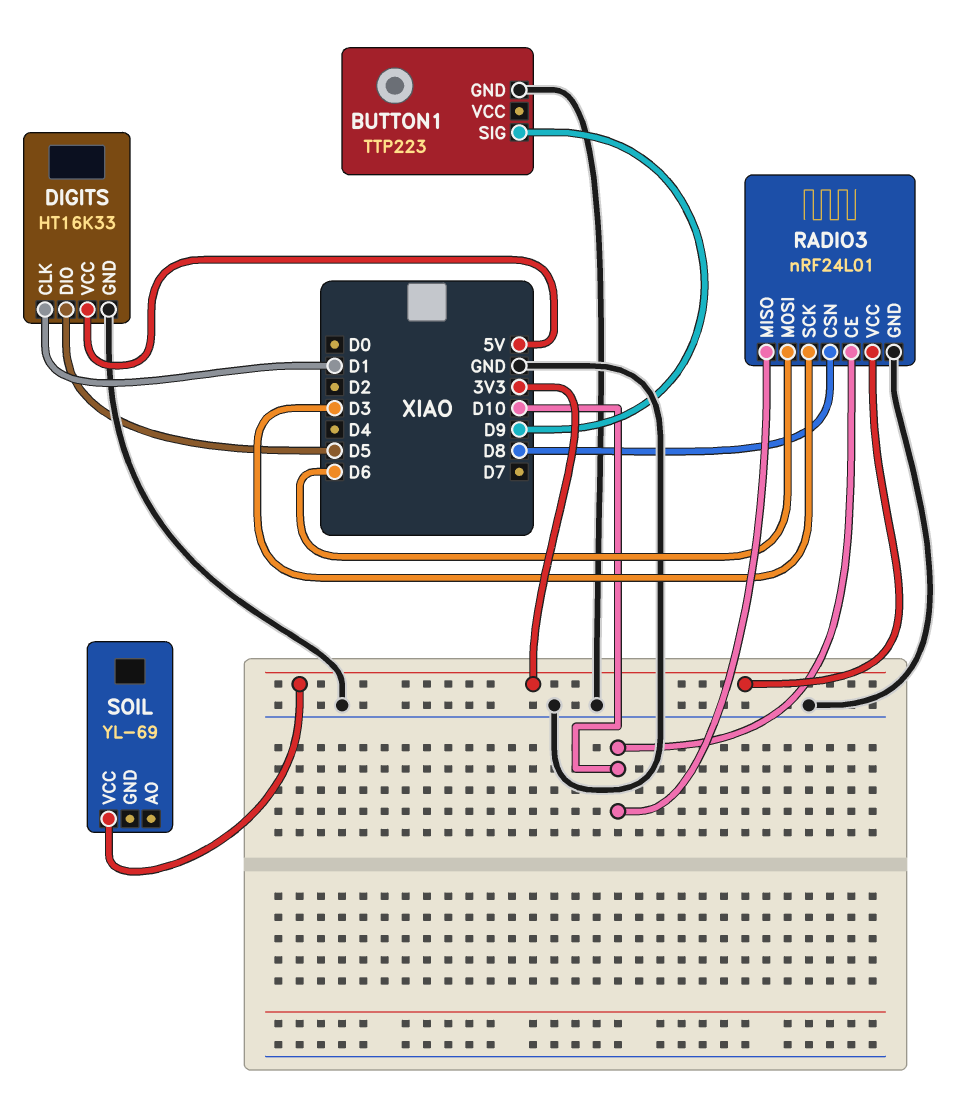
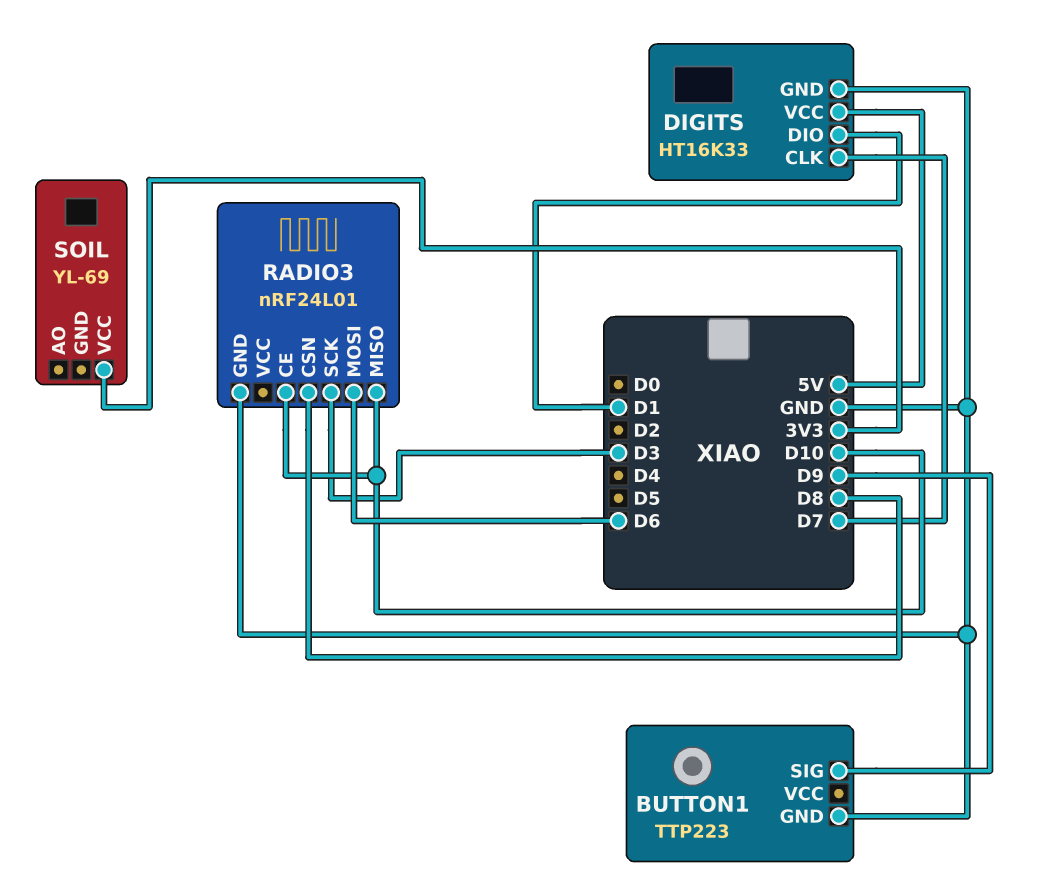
DIGITS pin CLK: D1 -> D7
DIGITS pin DIO: D5 -> D1
RADIO3 pin VCC: 3V3 -> none

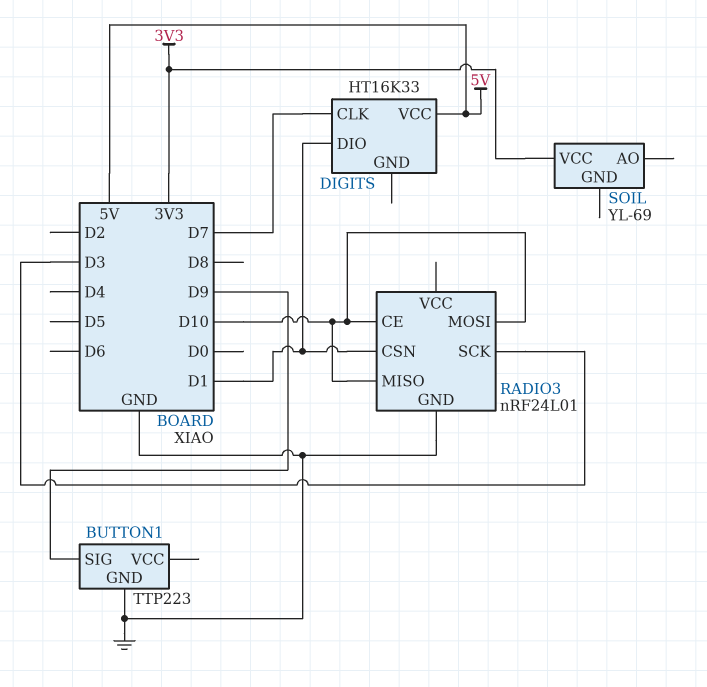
DIGITS pin GND: GND -> none
RADIO3 pin CSN: D8 -> D1
RADIO3 pin MOSI: D6 -> D10

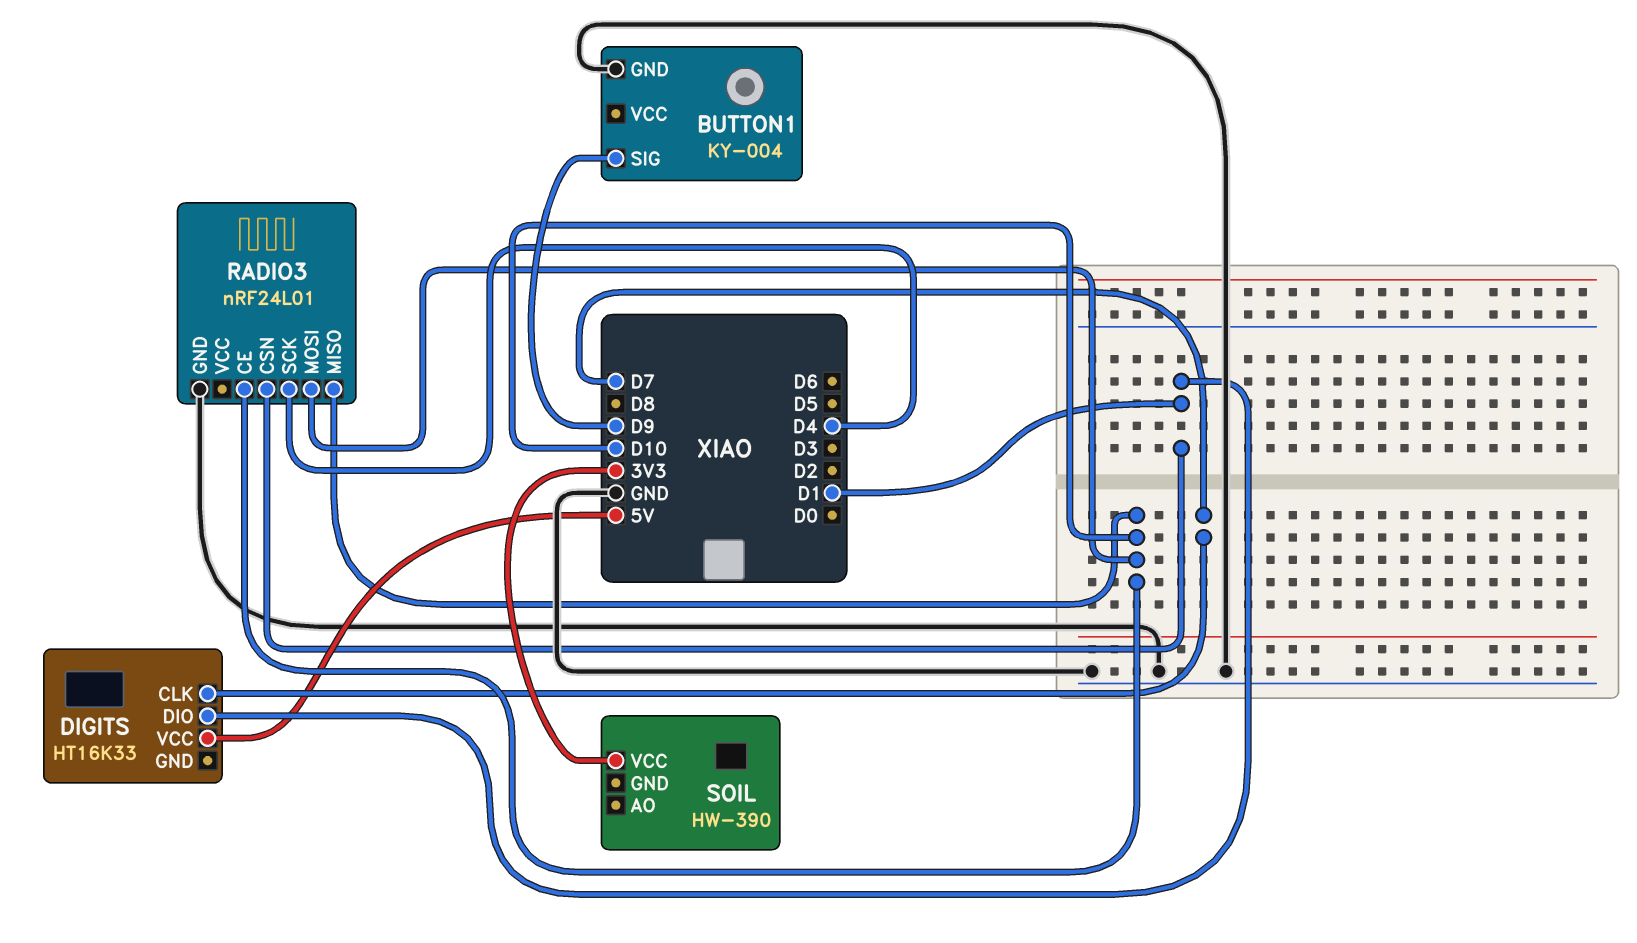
BUTTON1: TTP223 -> KY-004
RADIO3 pin SCK: D3 -> D4
SOIL: YL-69 -> HW-390

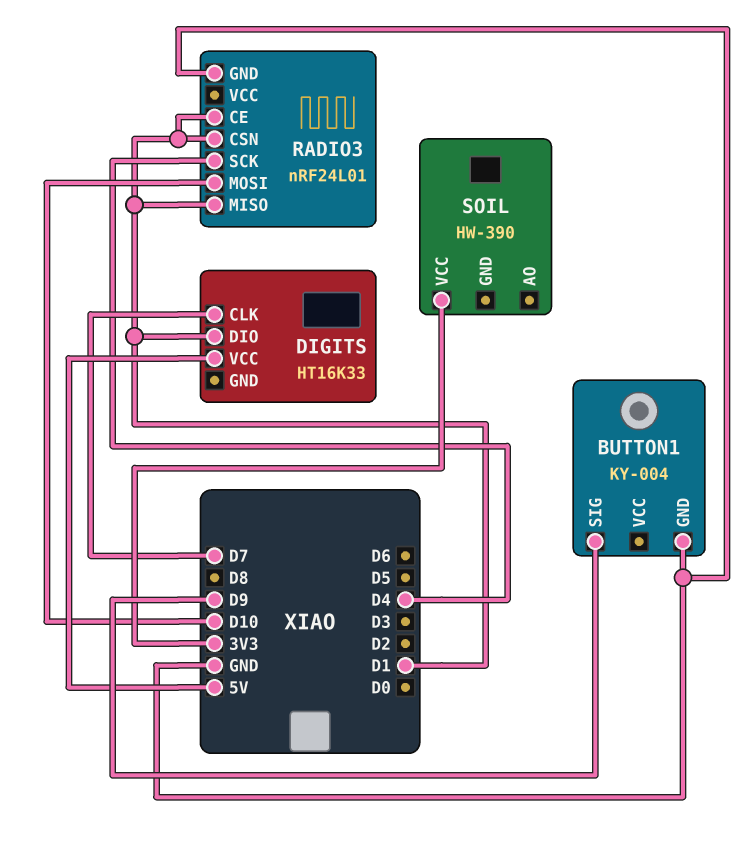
RADIO3 pin CE: D10 -> D1
RADIO3 pin MISO: D10 -> D1

